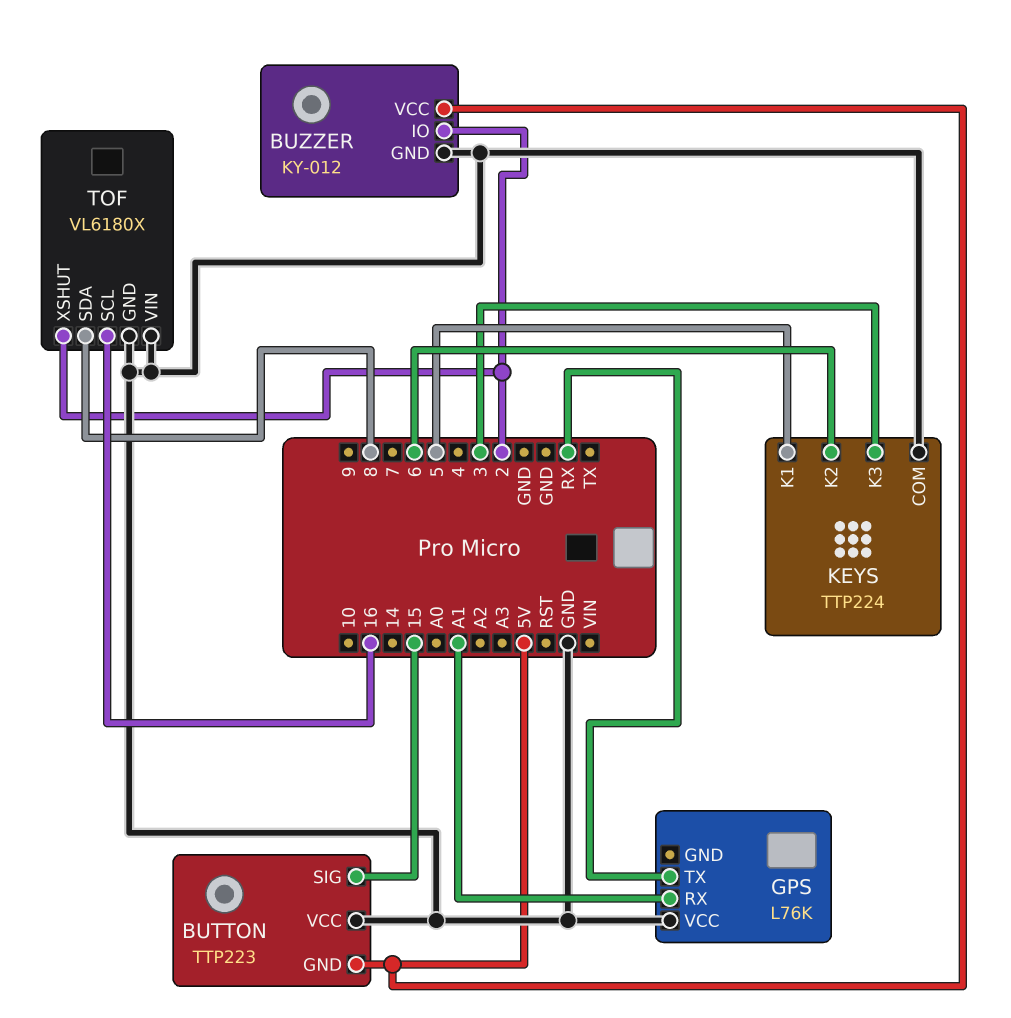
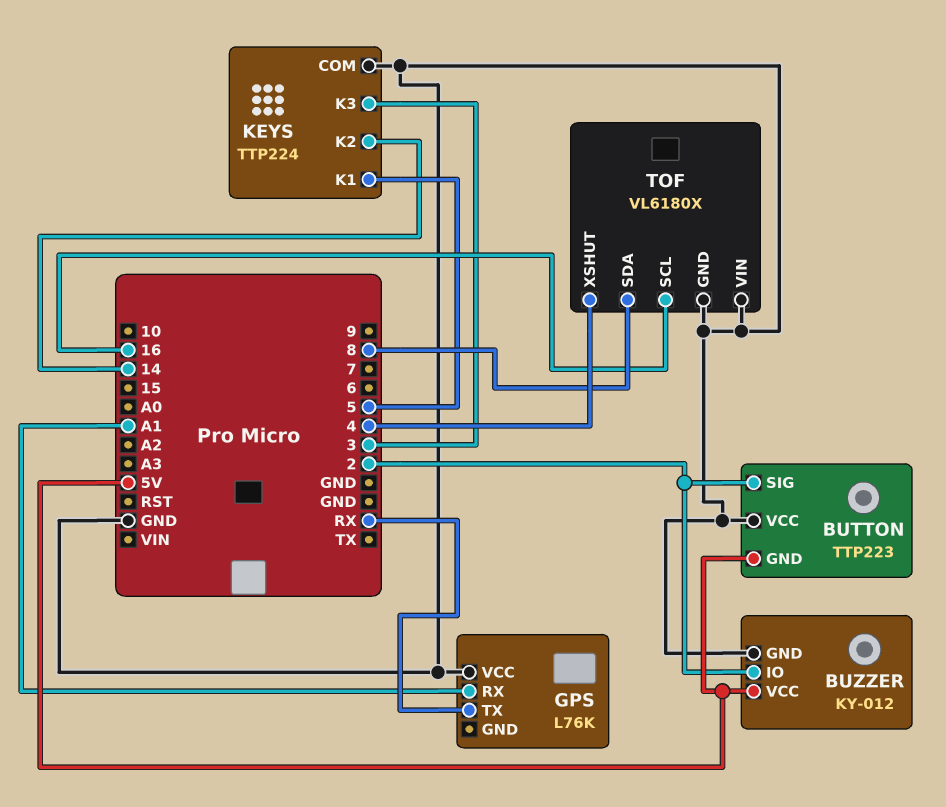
BUTTON pin SIG: 15 -> 2
KEYS pin K2: 6 -> 14
TOF pin XSHUT: 2 -> 4

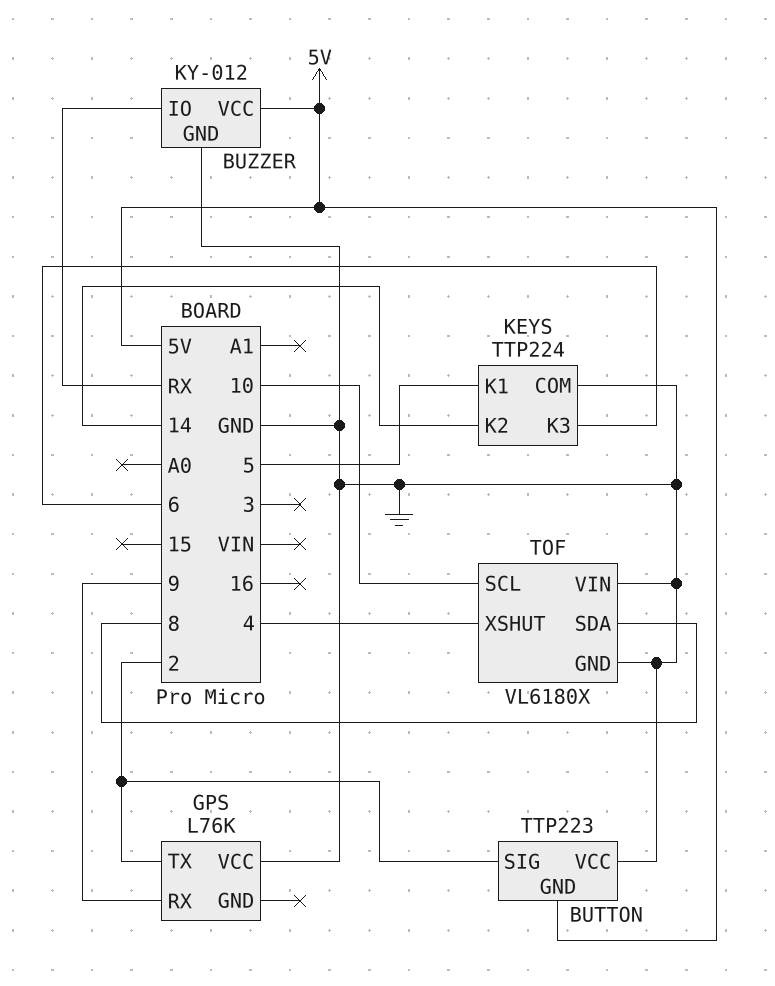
BUZZER pin IO: 2 -> RX
GPS pin RX: A1 -> 9
GPS pin TX: RX -> 2
KEYS pin K3: 3 -> 6
TOF pin SCL: 16 -> 10

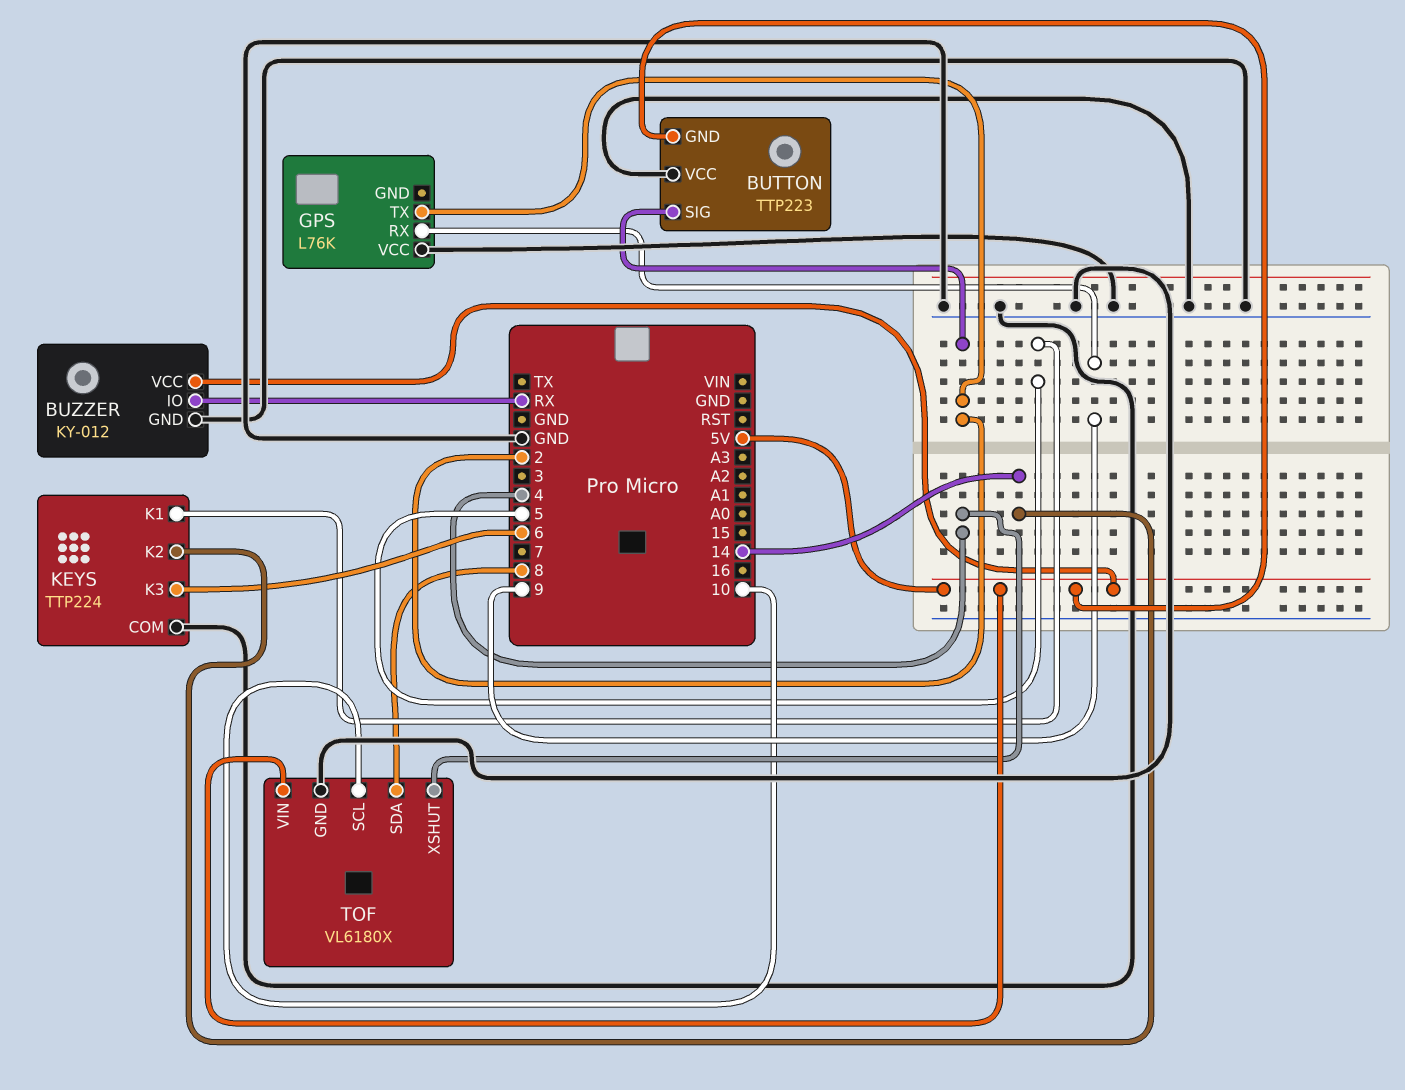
TOF pin VIN: GND -> 5V

